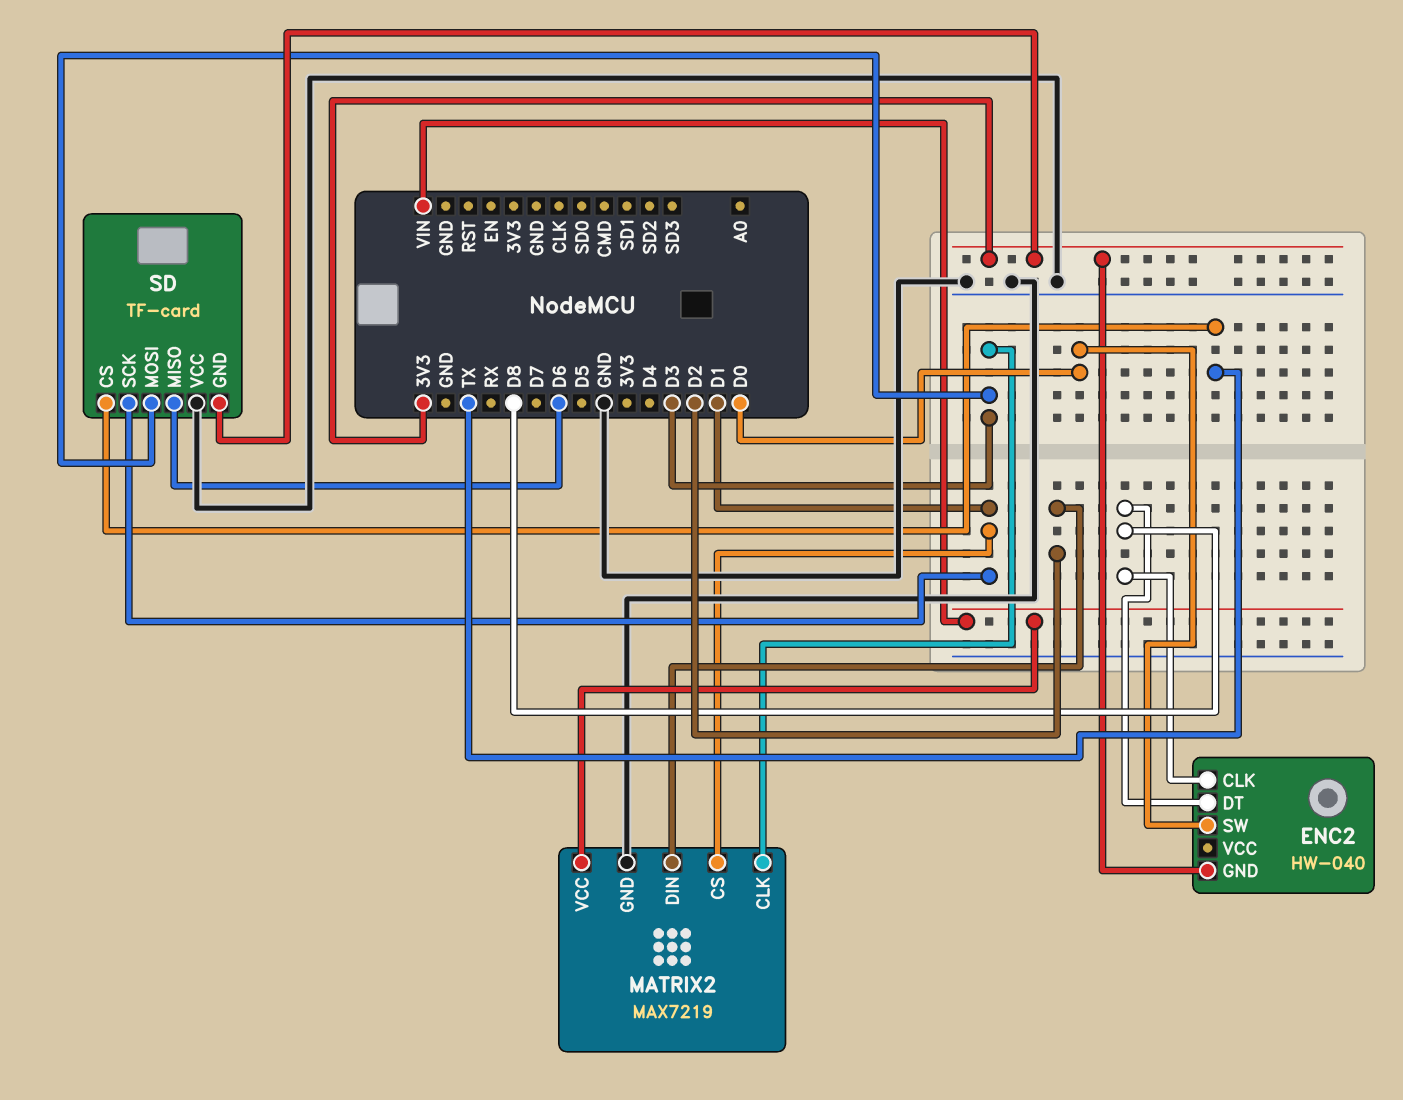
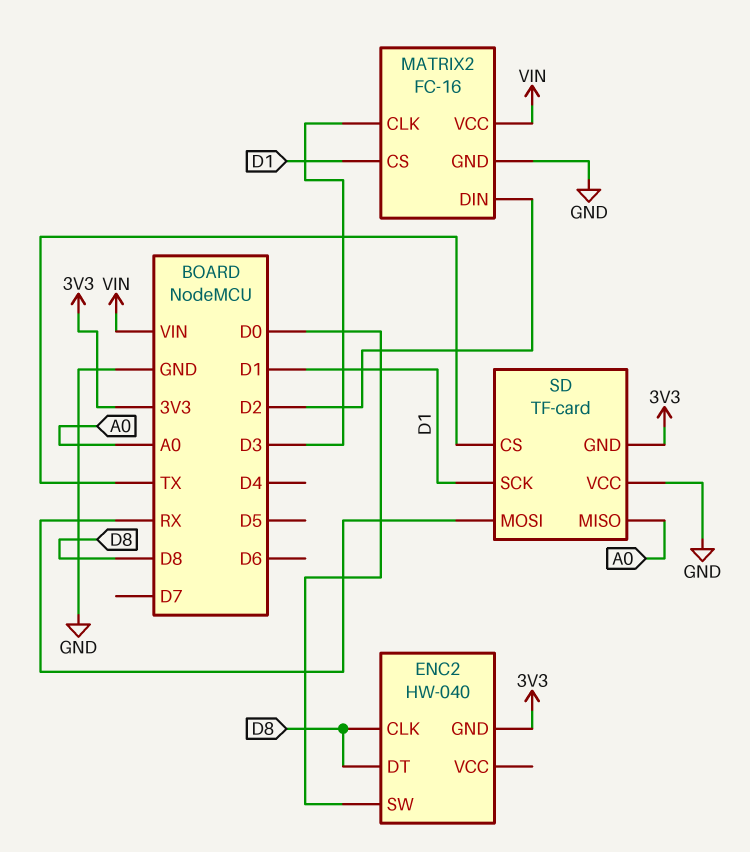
MATRIX2: MAX7219 -> FC-16
SD pin MISO: D6 -> A0
SD pin MOSI: D3 -> RX

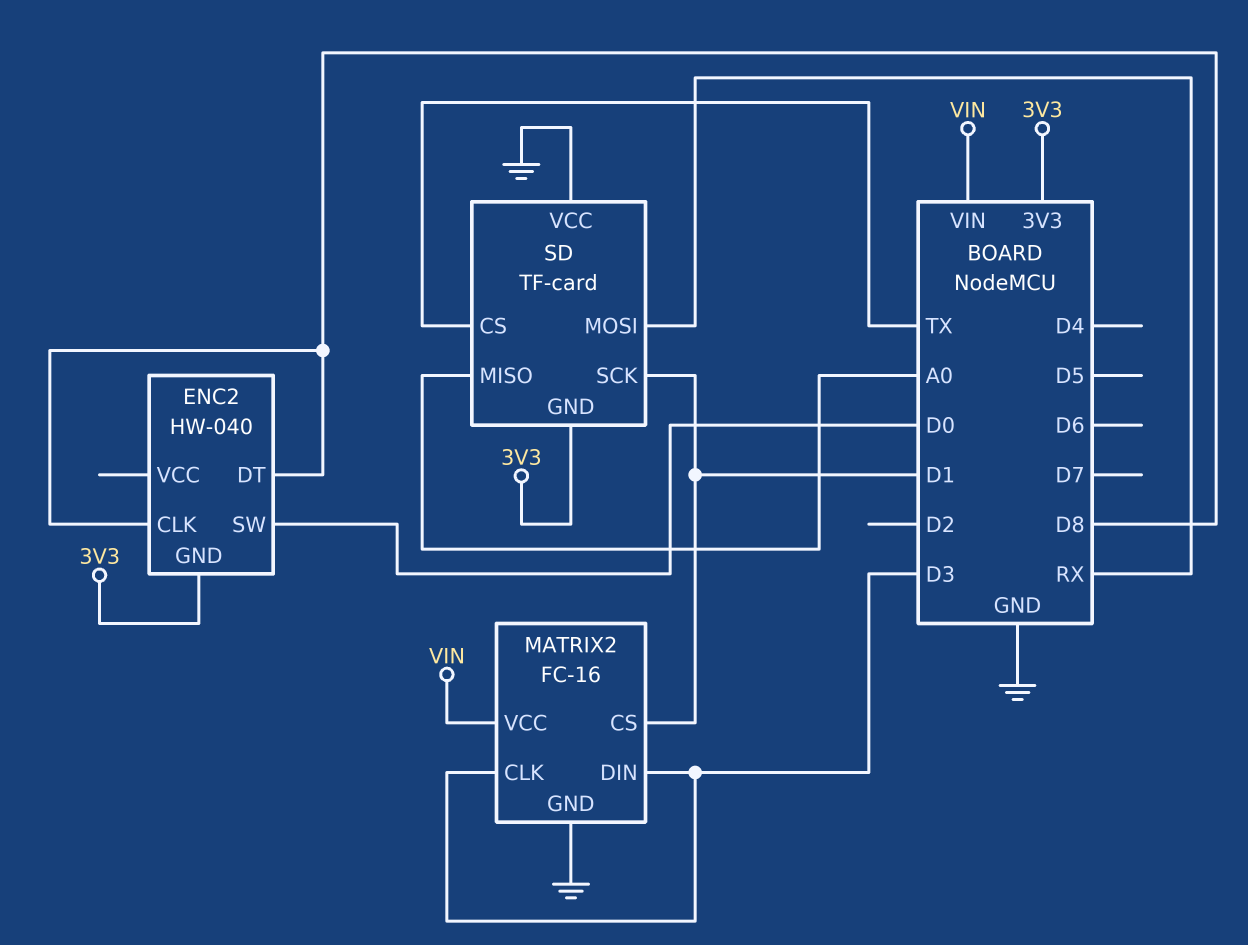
MATRIX2 pin DIN: D2 -> D3

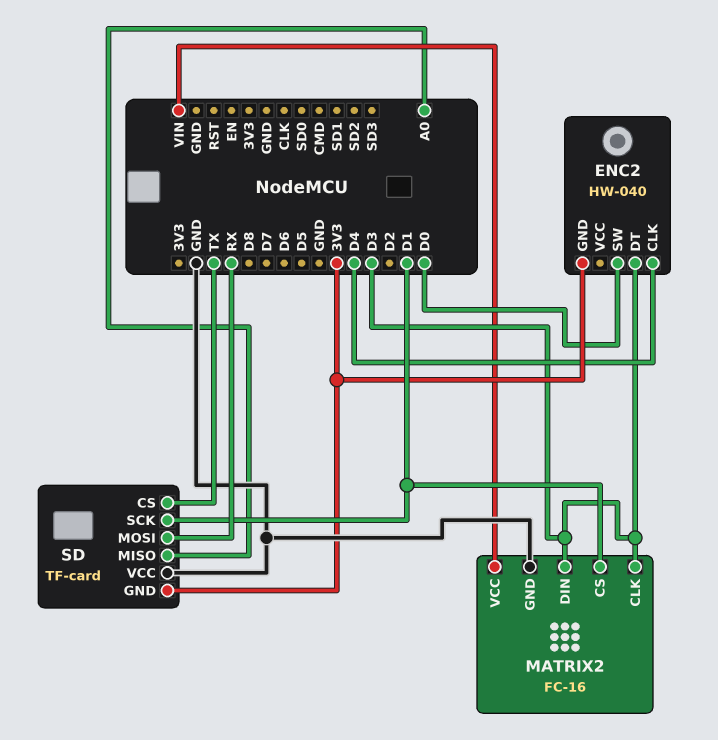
ENC2 pin CLK: D8 -> D4
ENC2 pin DT: D8 -> D3

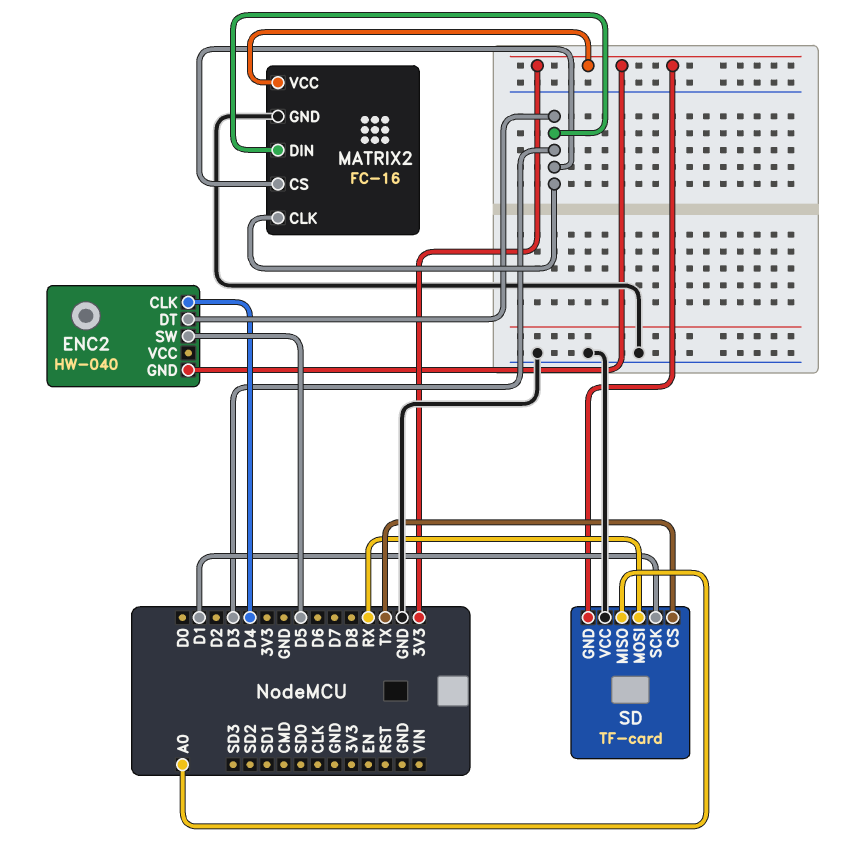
ENC2 pin SW: D0 -> D5
MATRIX2 pin CS: D1 -> D3
MATRIX2 pin VCC: VIN -> 3V3

